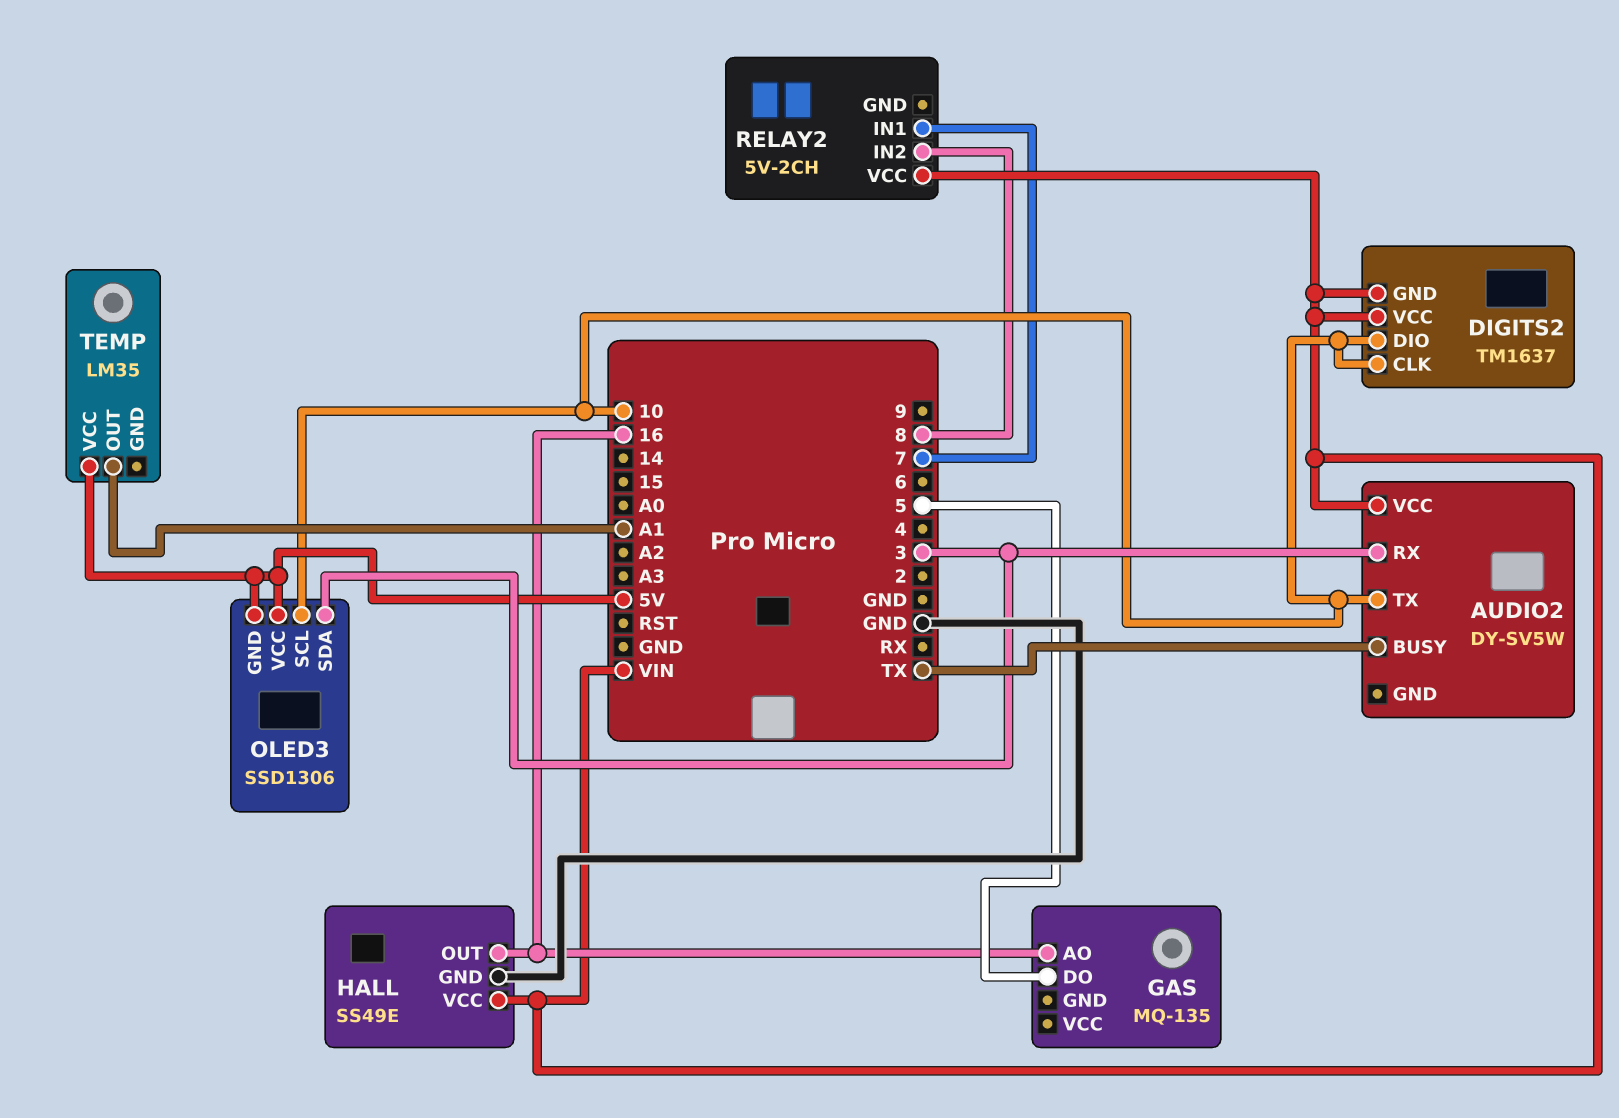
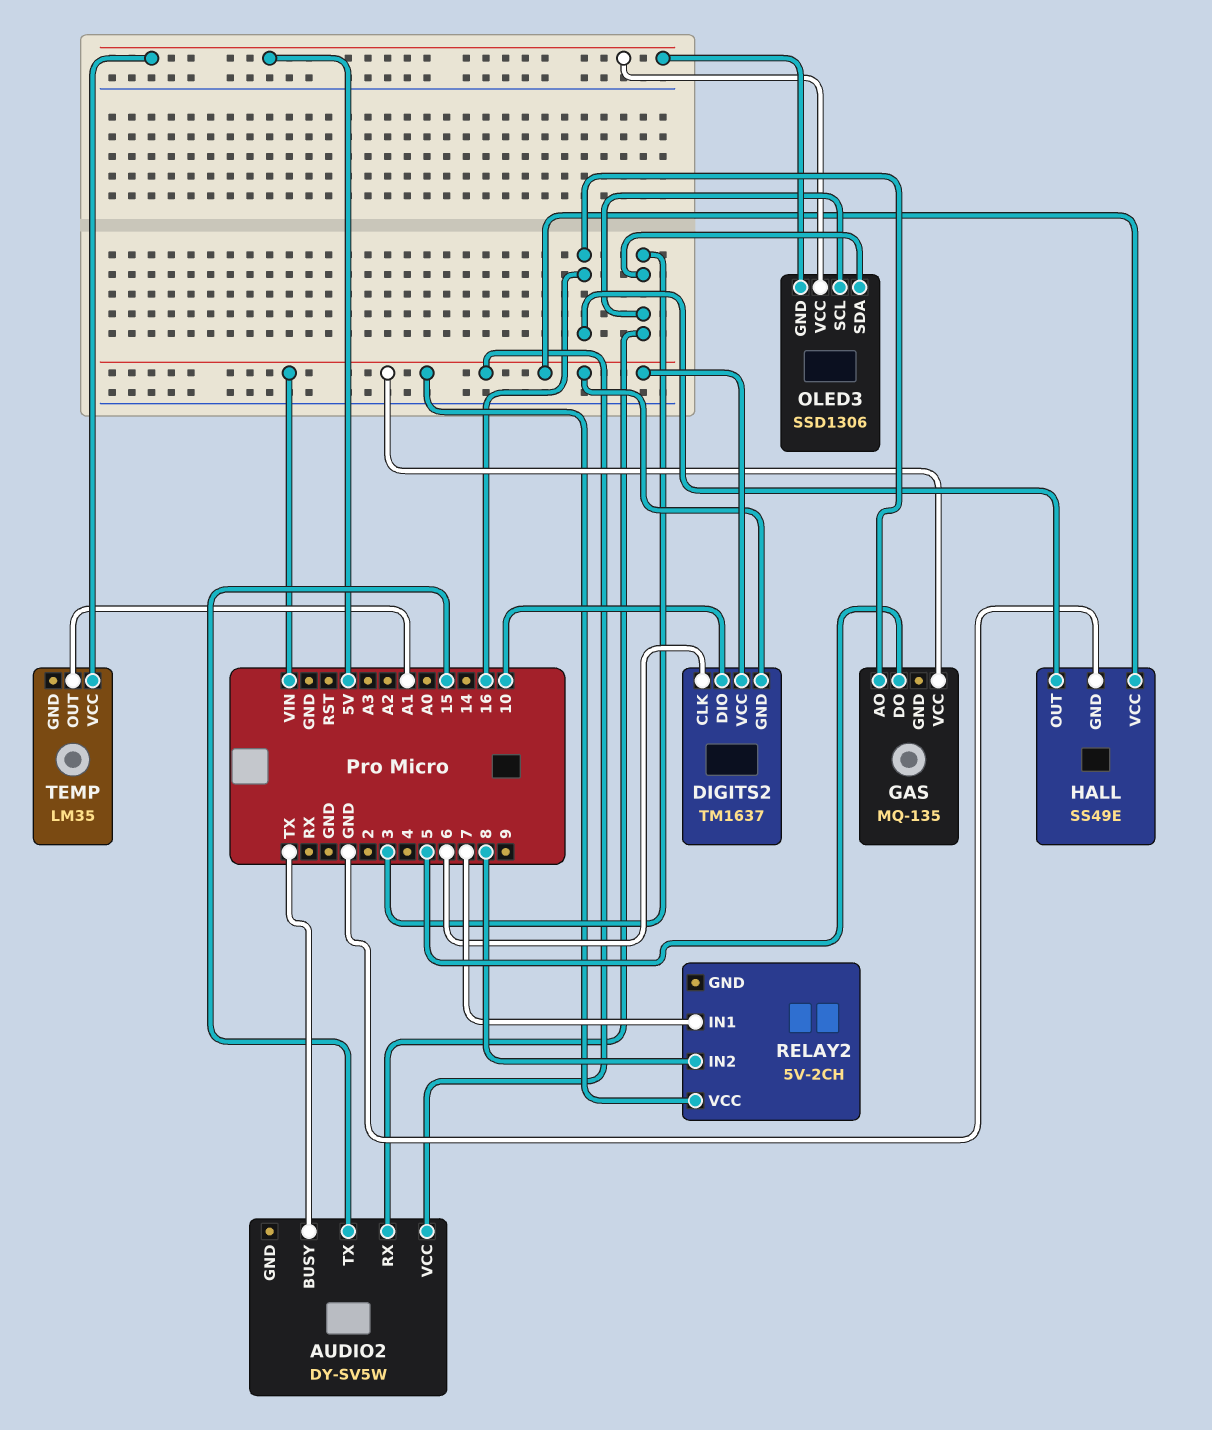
AUDIO2 pin TX: 10 -> 15
DIGITS2 pin CLK: 10 -> 6
GAS pin VCC: none -> VIN
OLED3 pin SCL: 10 -> 3

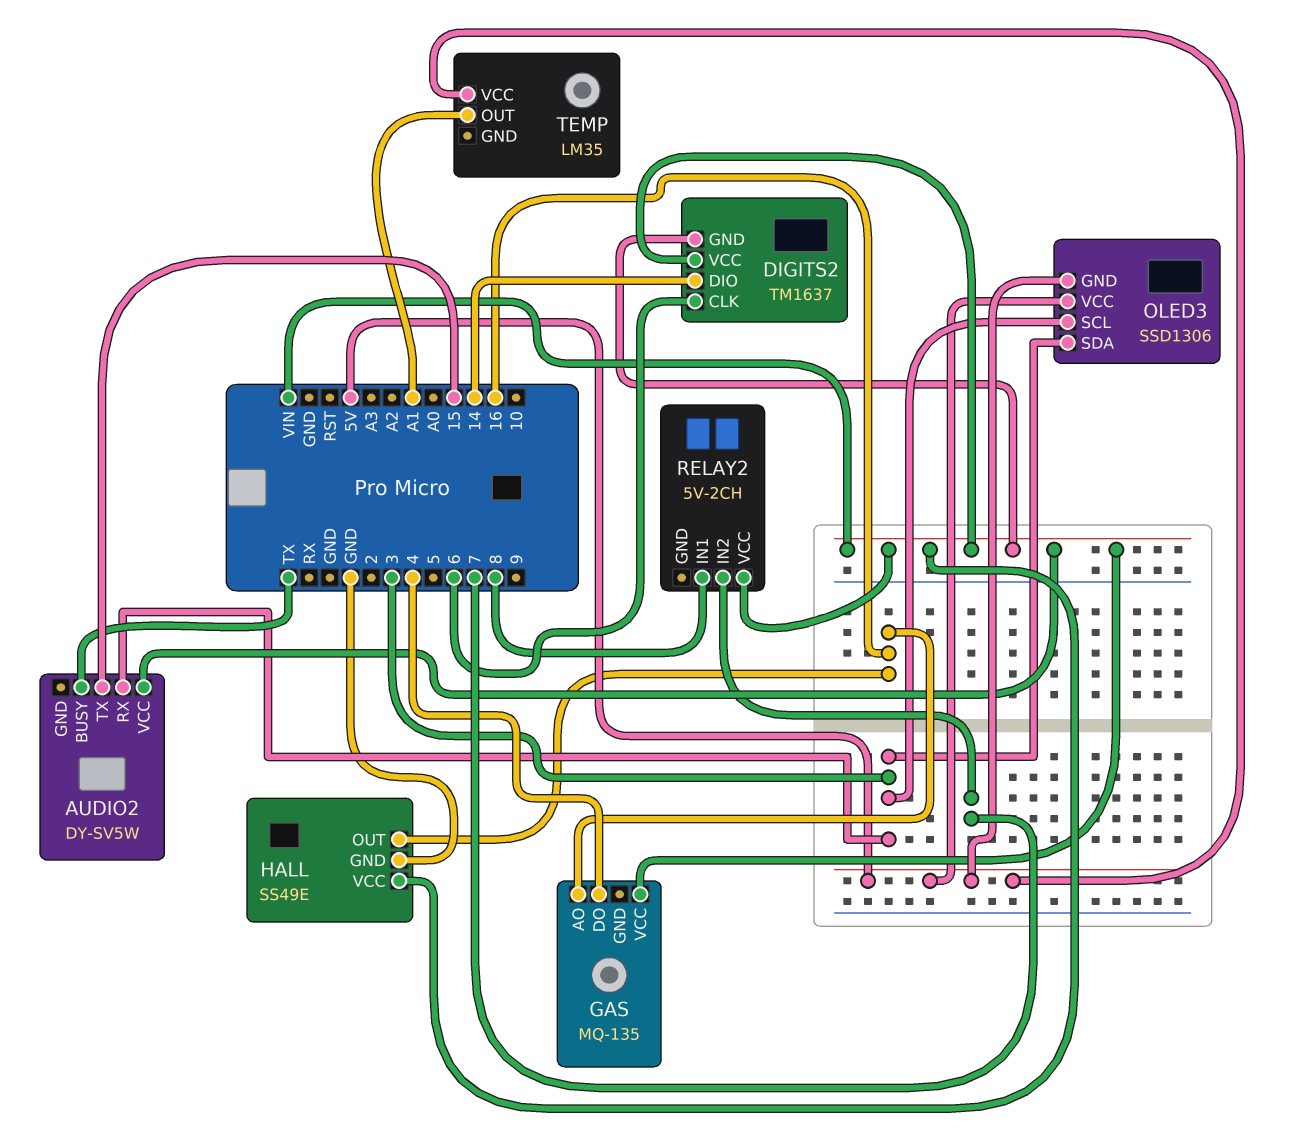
DIGITS2 pin DIO: 10 -> 14
GAS pin DO: 5 -> 4
RELAY2 pin IN1: 7 -> 8
RELAY2 pin IN2: 8 -> 7

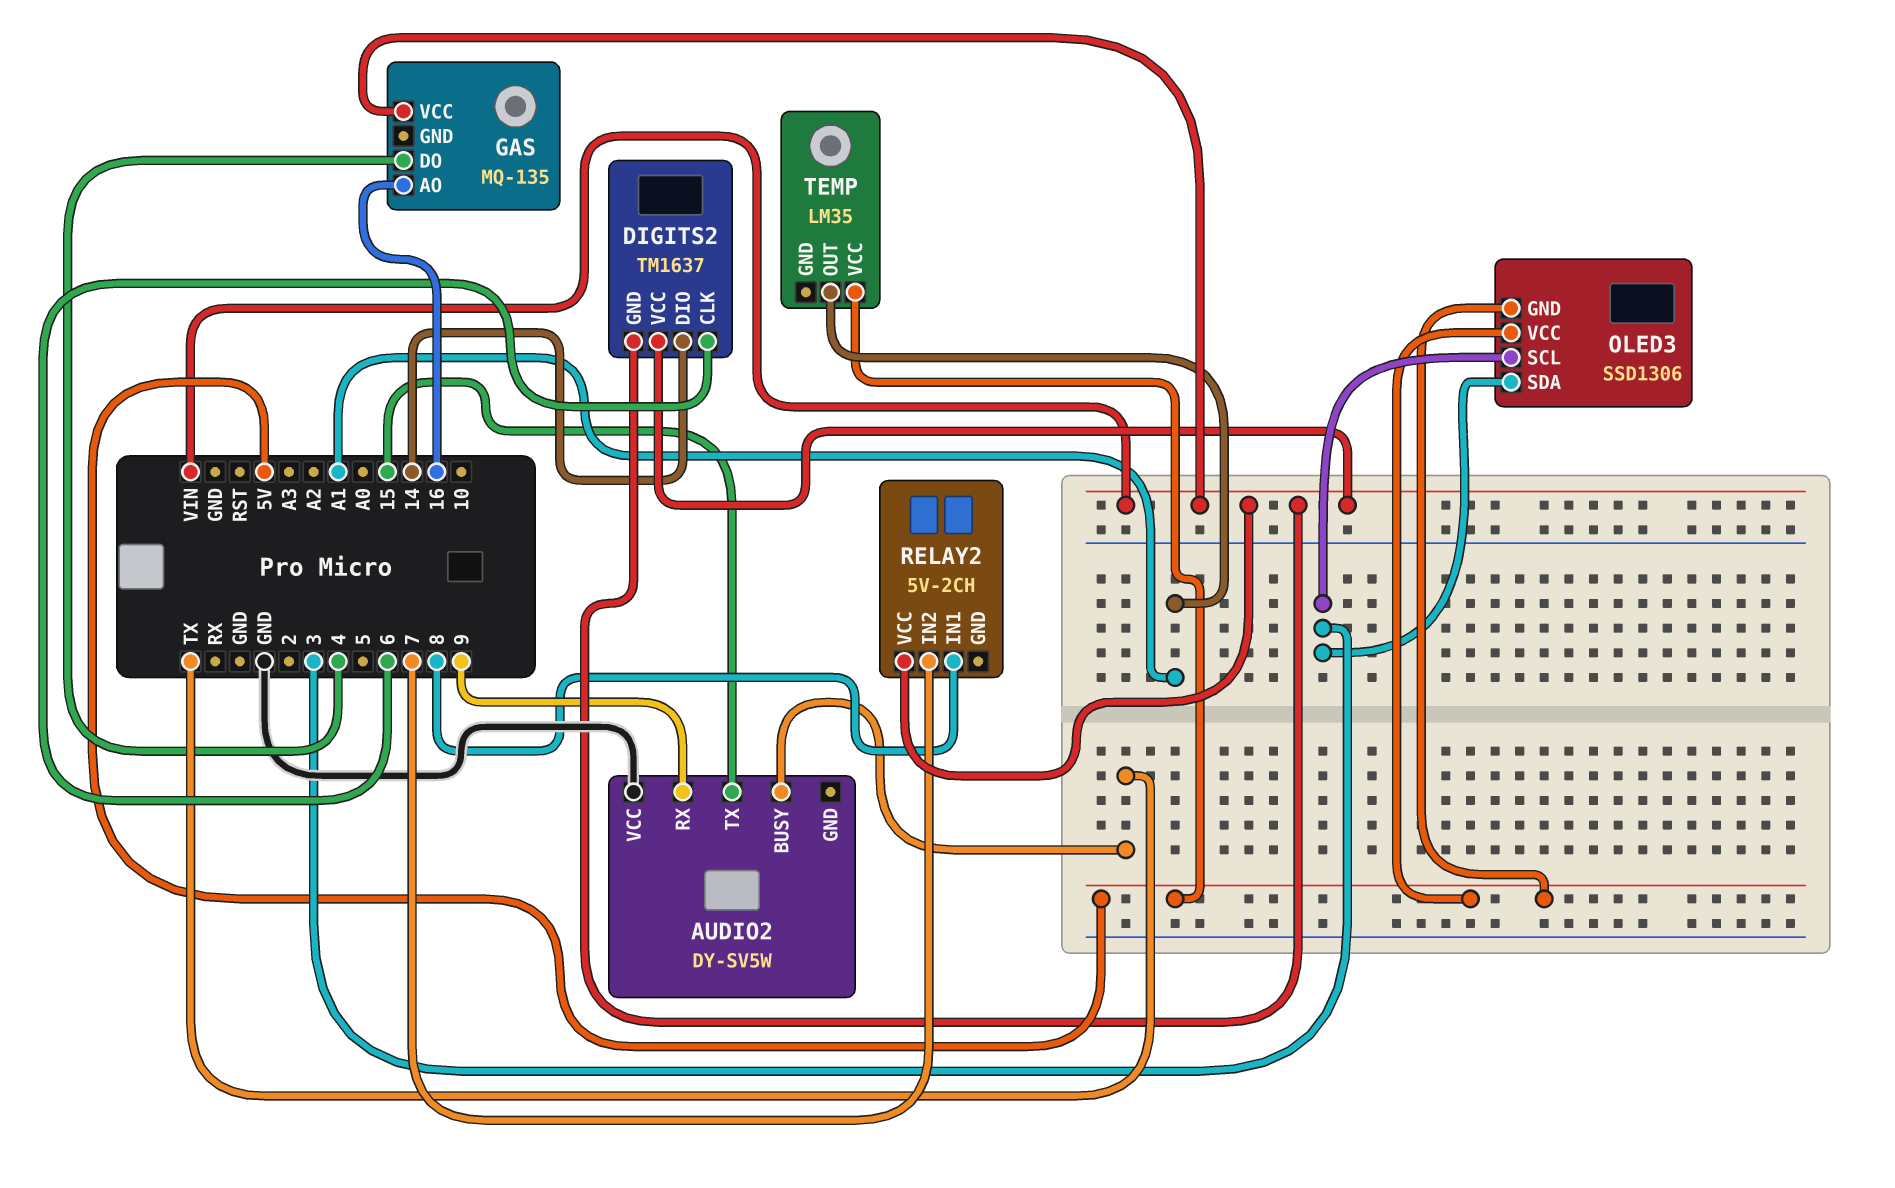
AUDIO2 pin RX: 3 -> 9
AUDIO2 pin VCC: VIN -> GND
HALL: SS49E -> none
HALL pin GND: GND -> none
HALL pin OUT: 16 -> none
HALL pin VCC: VIN -> none

